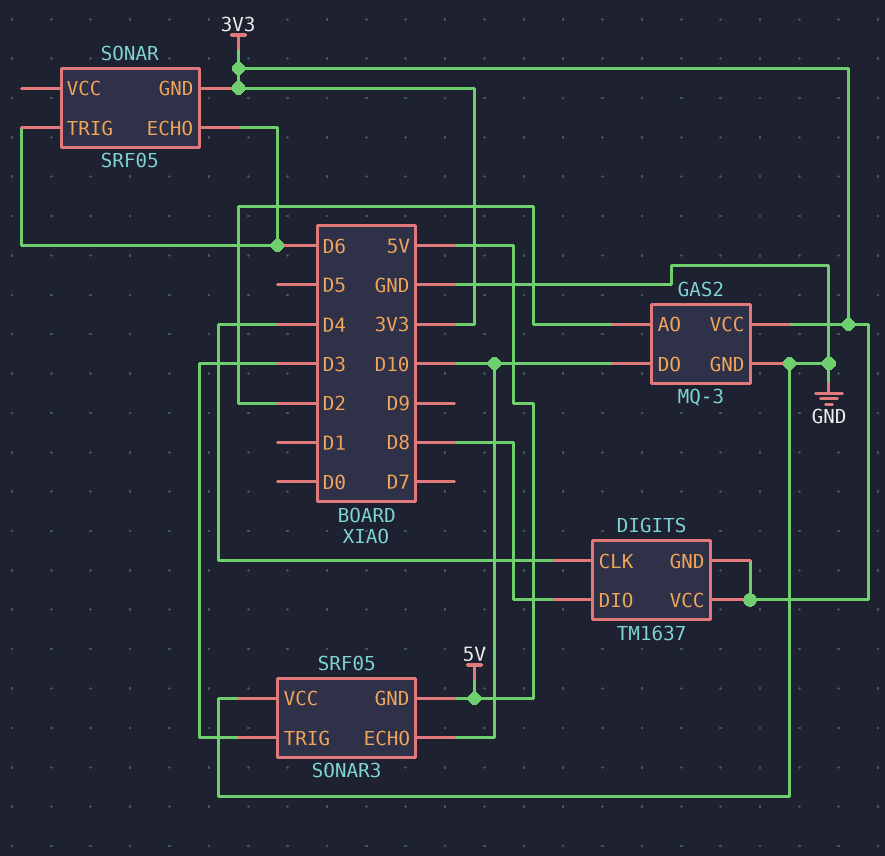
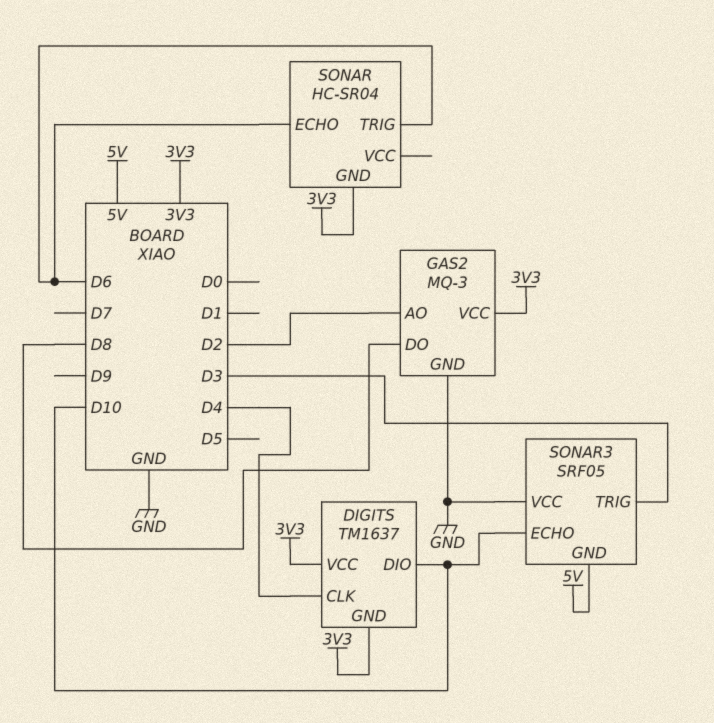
DIGITS pin DIO: D8 -> D10
GAS2 pin DO: D10 -> D8
SONAR: SRF05 -> HC-SR04

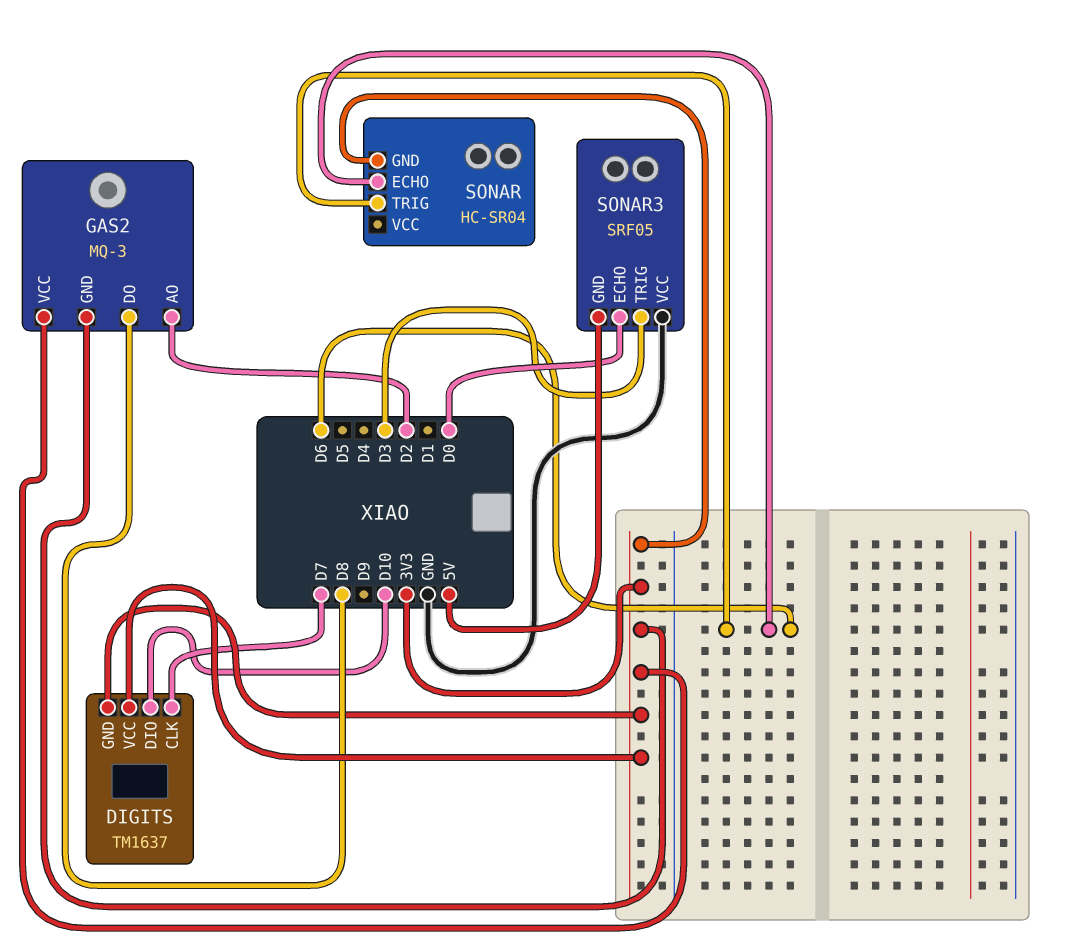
DIGITS pin CLK: D4 -> D7
GAS2 pin GND: GND -> 3V3
SONAR3 pin ECHO: D10 -> D0

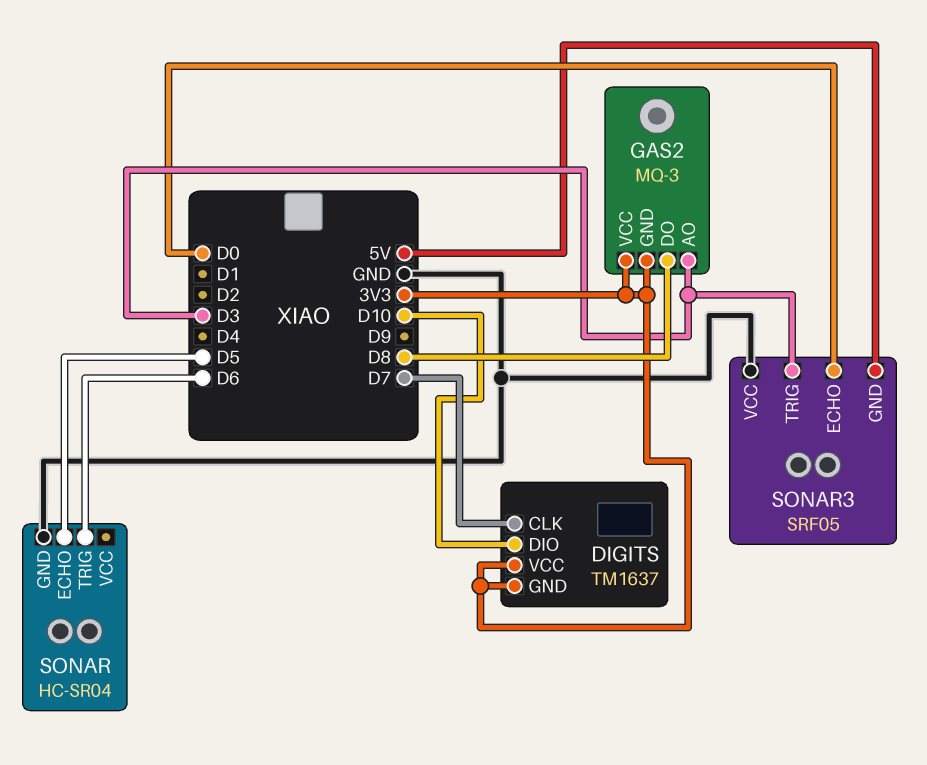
GAS2 pin AO: D2 -> D3
SONAR pin ECHO: D6 -> D5
SONAR pin GND: 3V3 -> GND

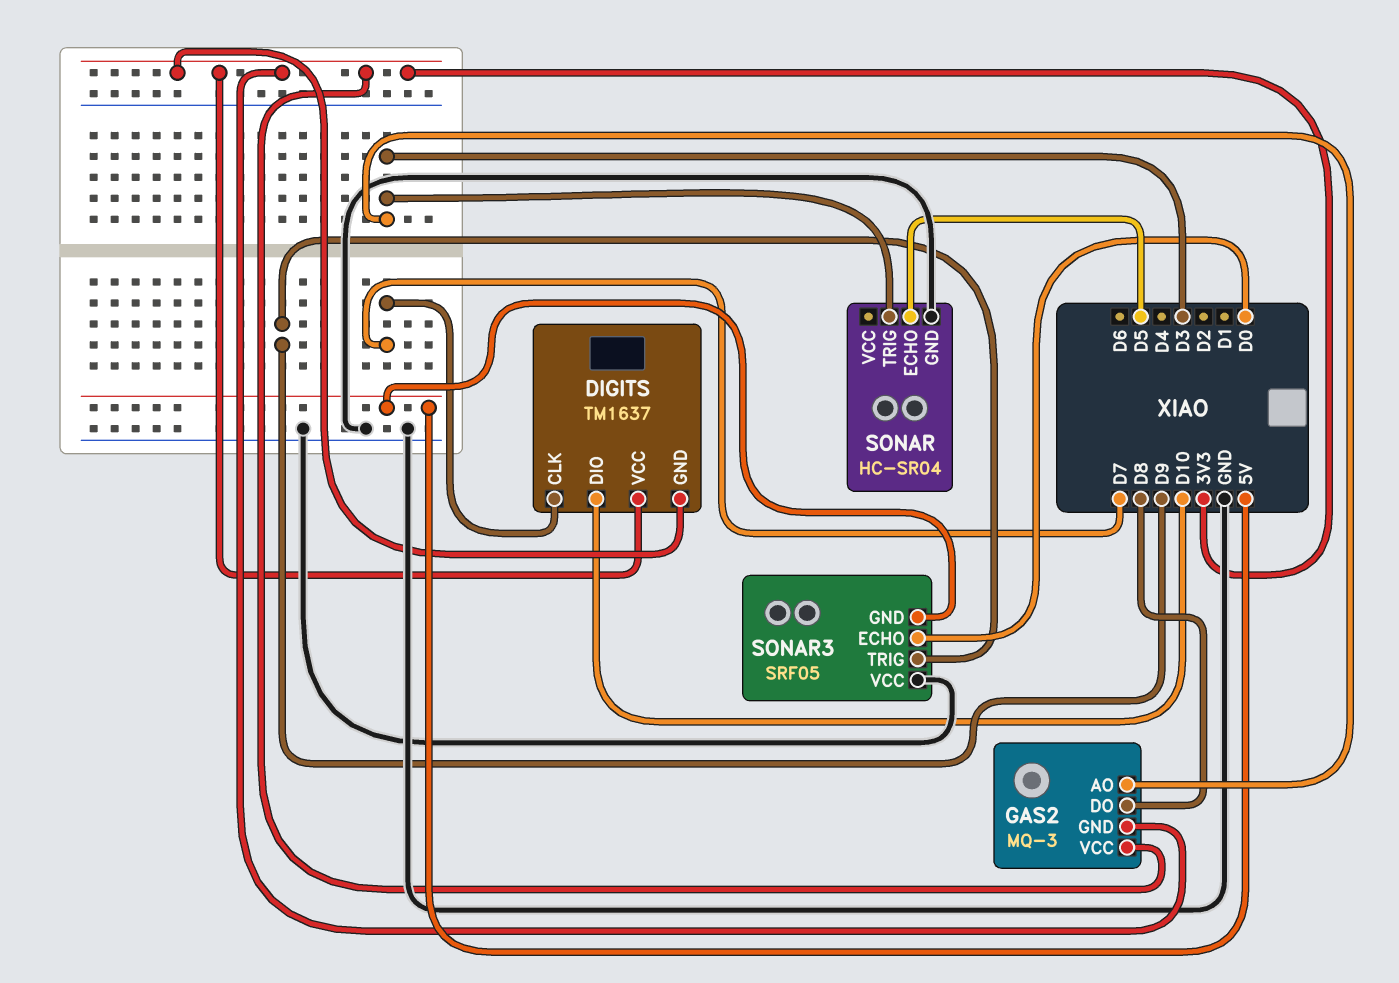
SONAR pin TRIG: D6 -> D3
SONAR3 pin TRIG: D3 -> D9

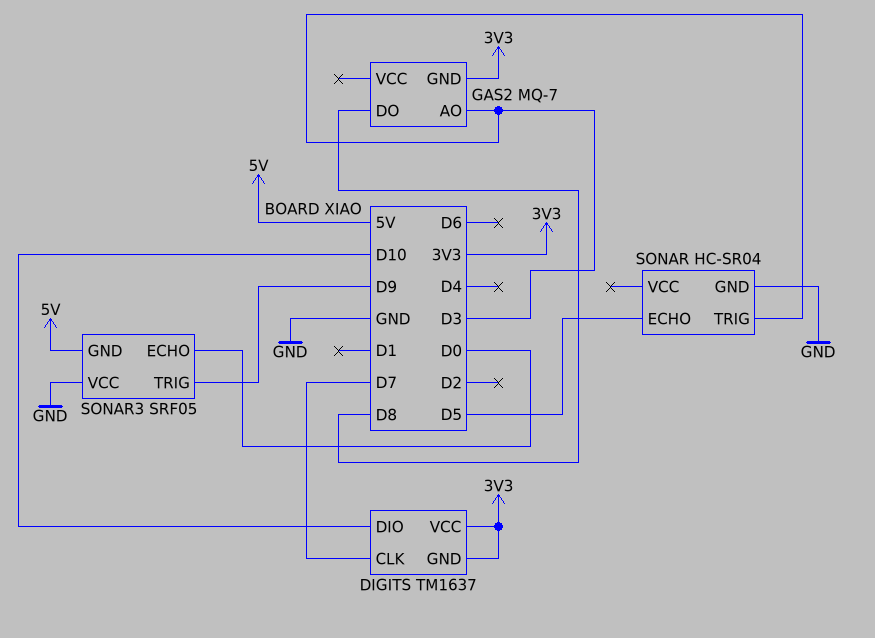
GAS2: MQ-3 -> MQ-7
GAS2 pin VCC: 3V3 -> none

